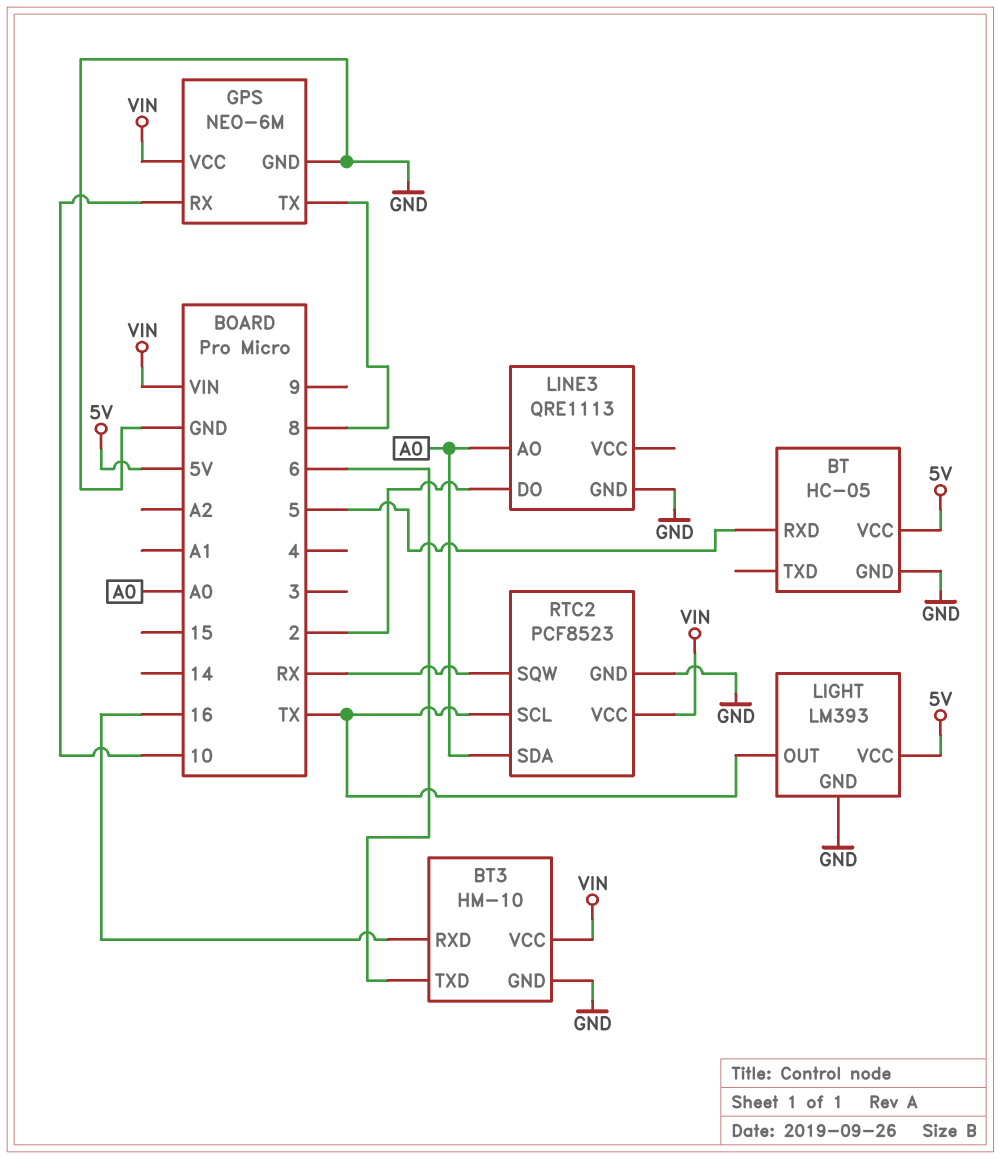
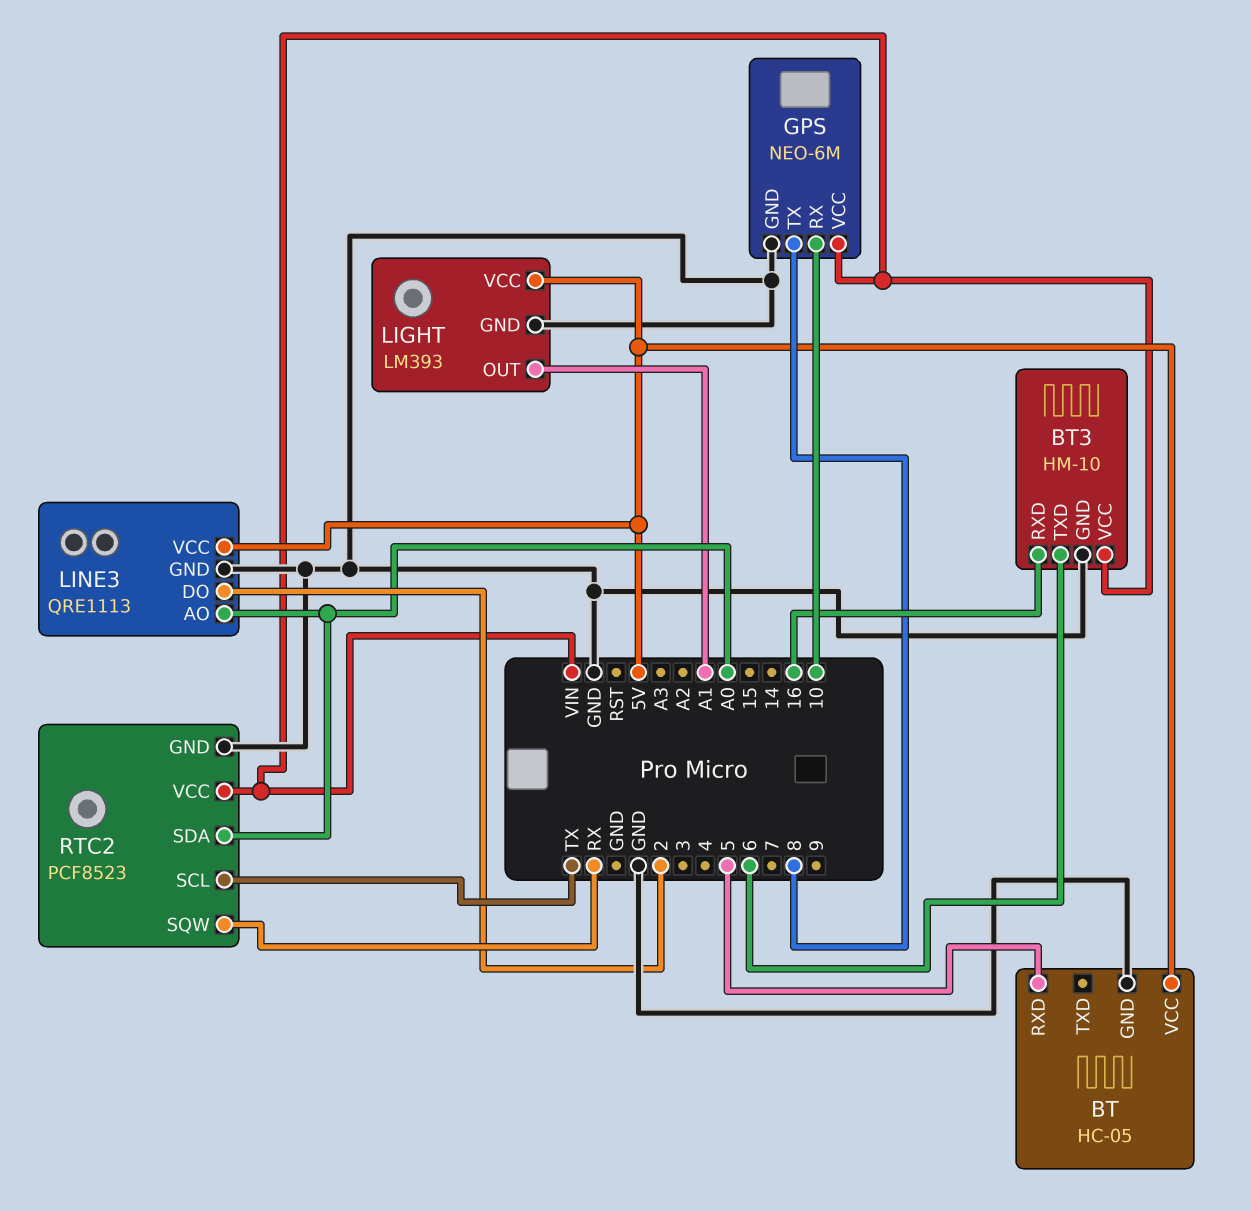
LIGHT pin OUT: TX -> A1
LINE3 pin VCC: none -> 5V

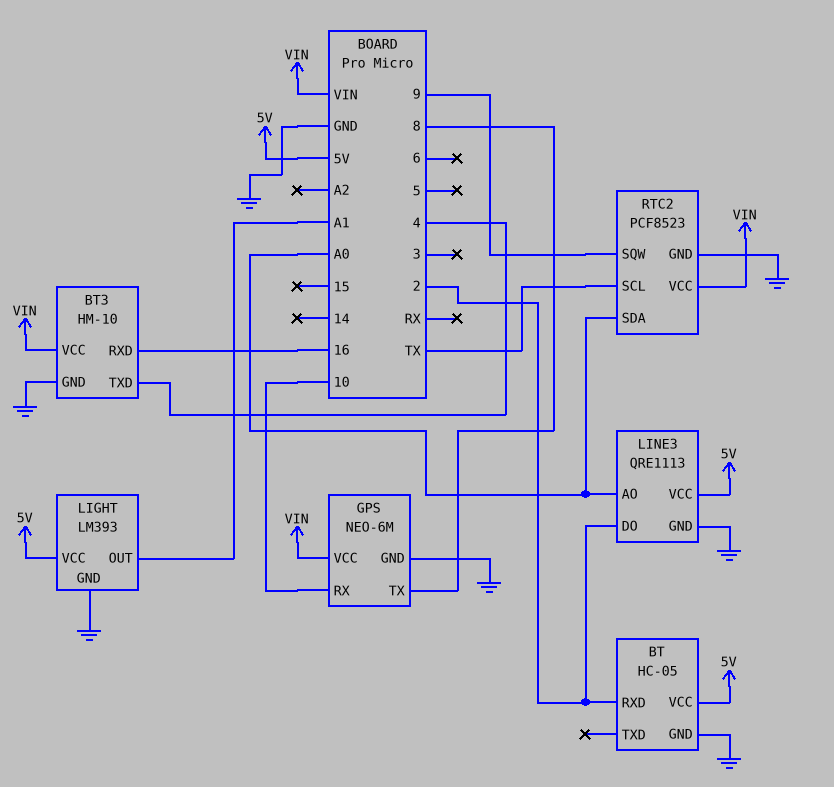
BT pin RXD: 5 -> 2
BT3 pin TXD: 6 -> 4
RTC2 pin SQW: RX -> 9

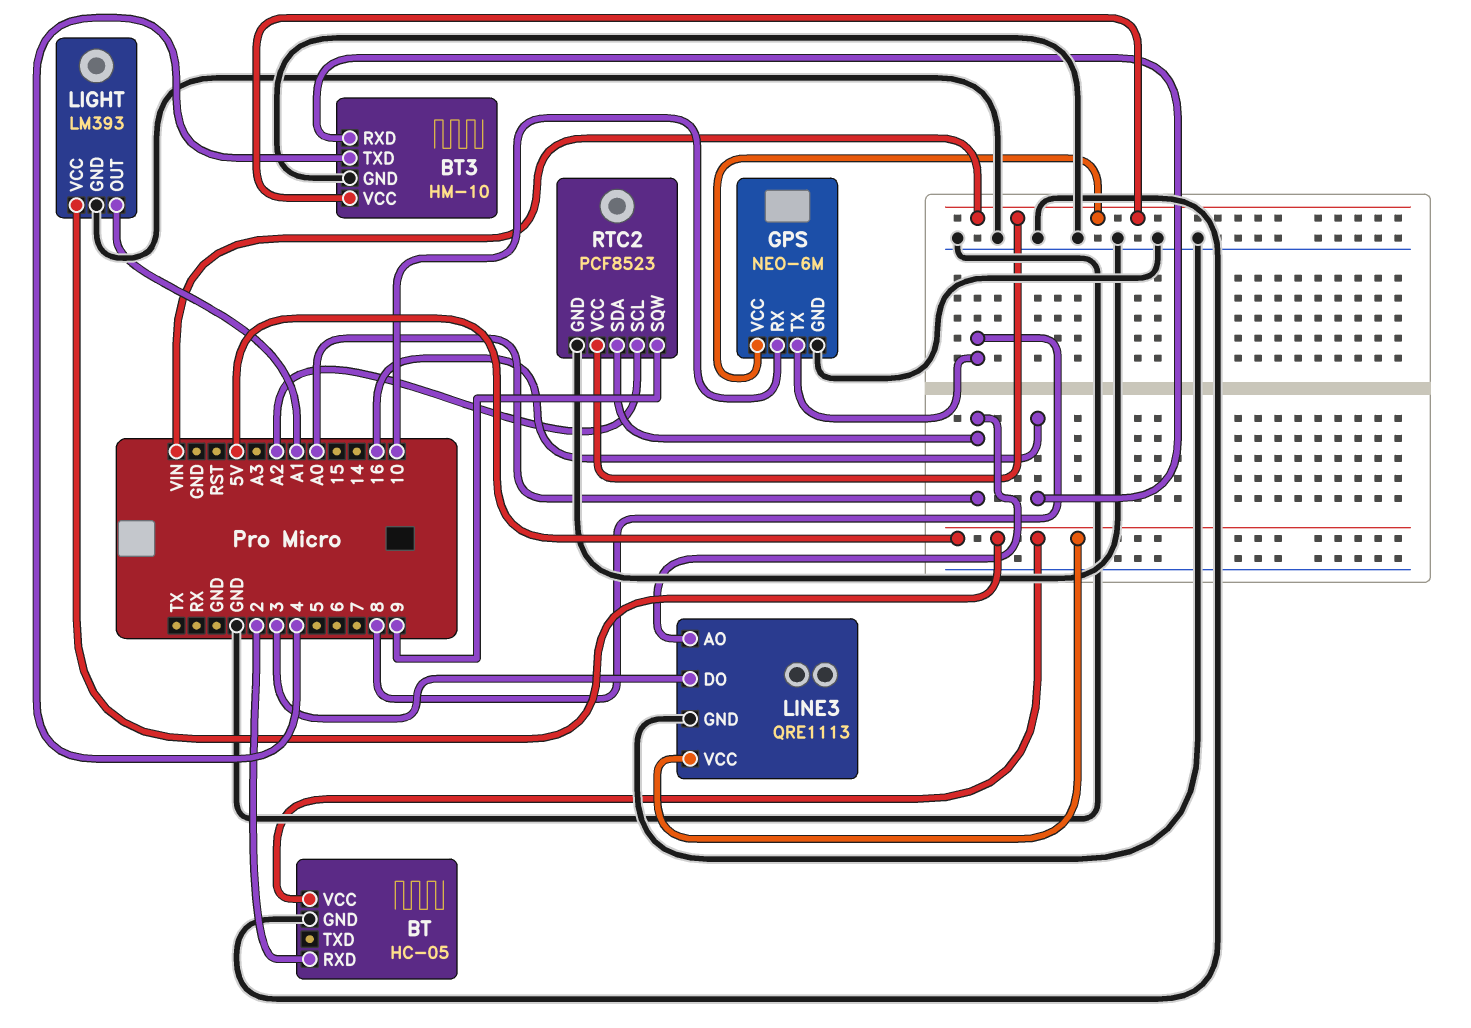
LINE3 pin DO: 2 -> 3
RTC2 pin SCL: TX -> A2

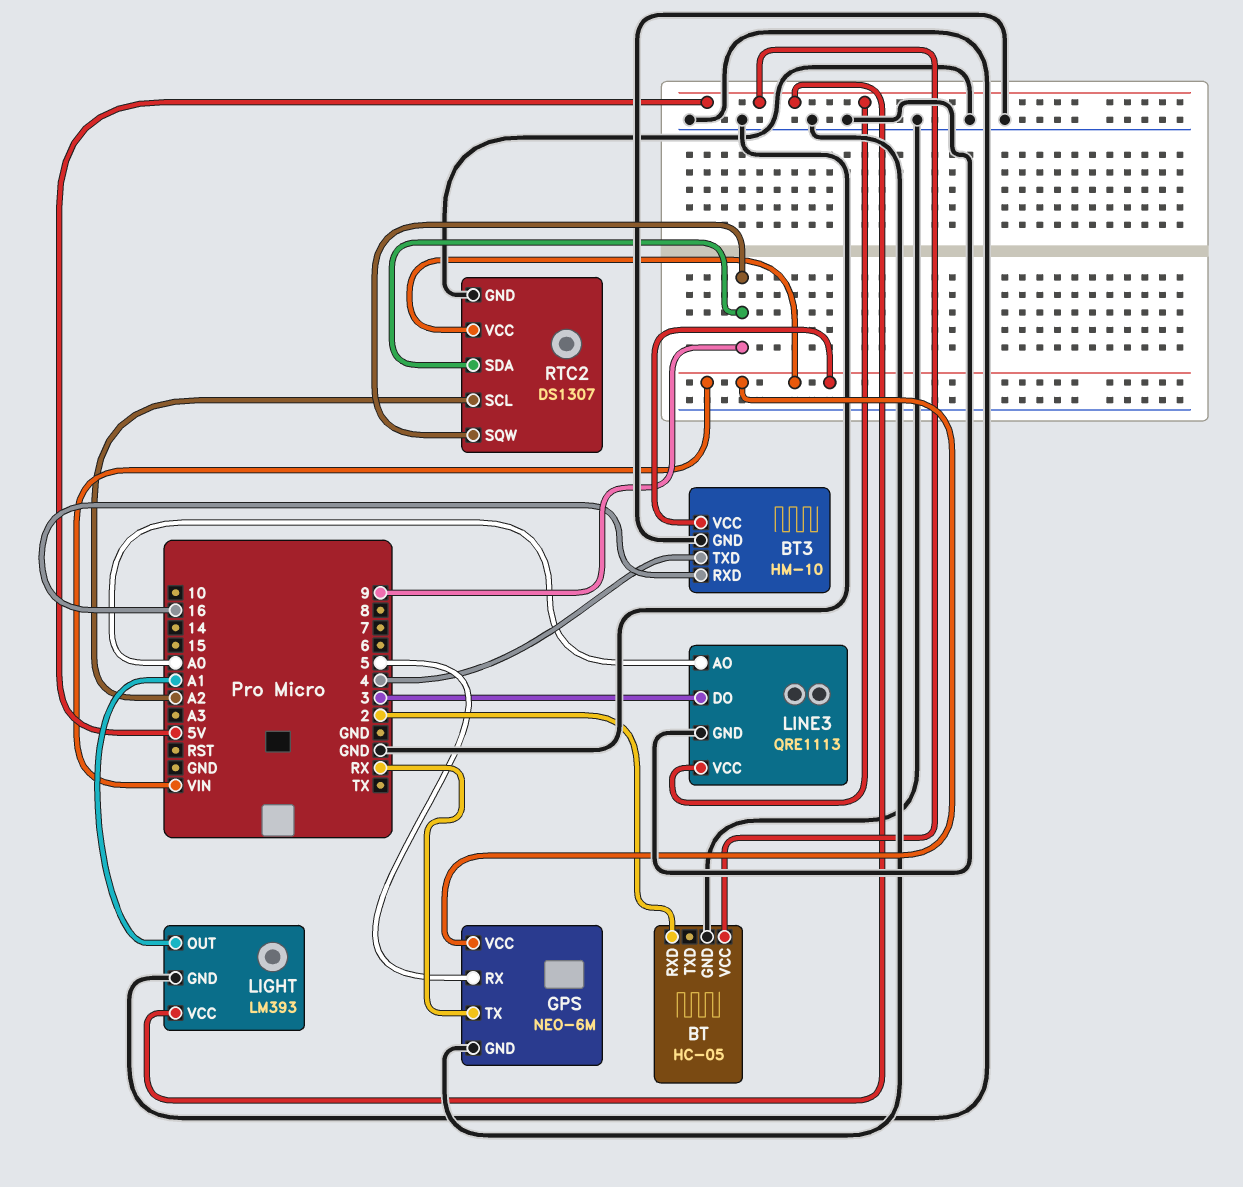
GPS pin RX: 10 -> 5
GPS pin TX: 8 -> RX
RTC2: PCF8523 -> DS1307
RTC2 pin SDA: A0 -> 9

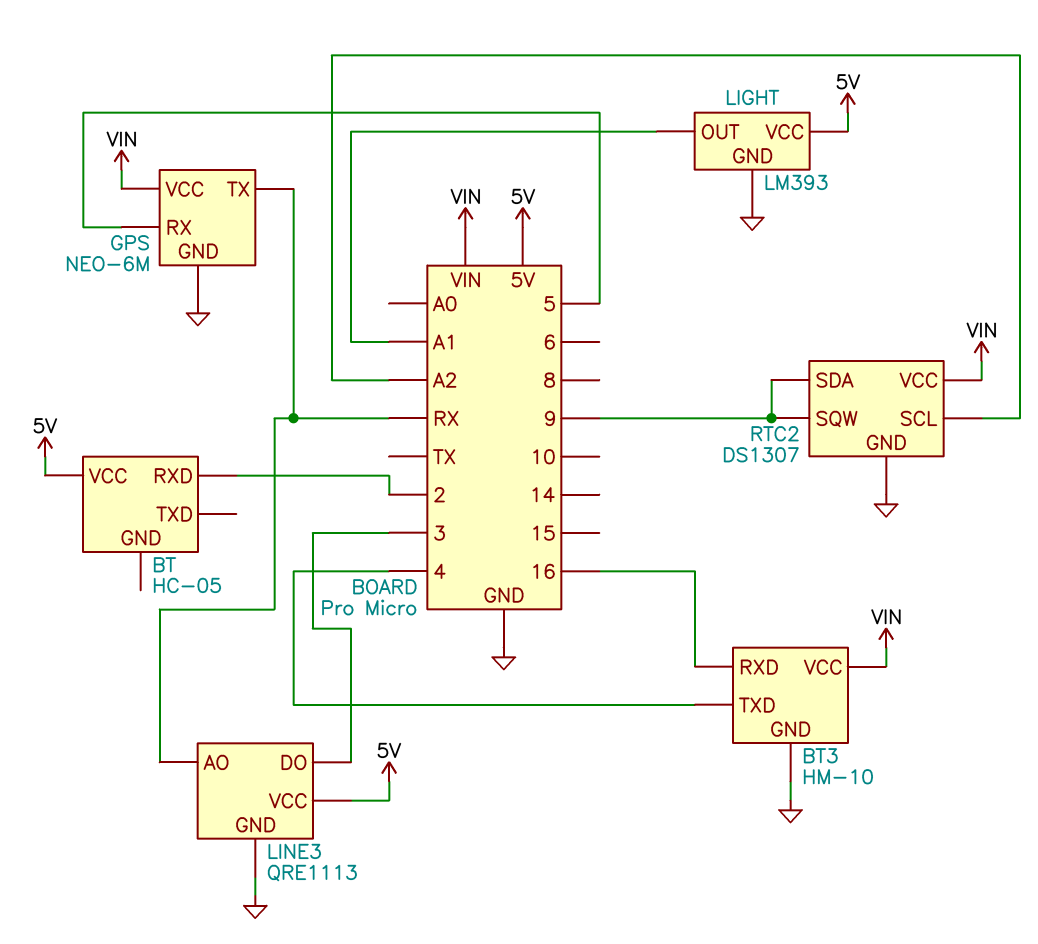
BT pin GND: GND -> none
LINE3 pin AO: A0 -> RX

